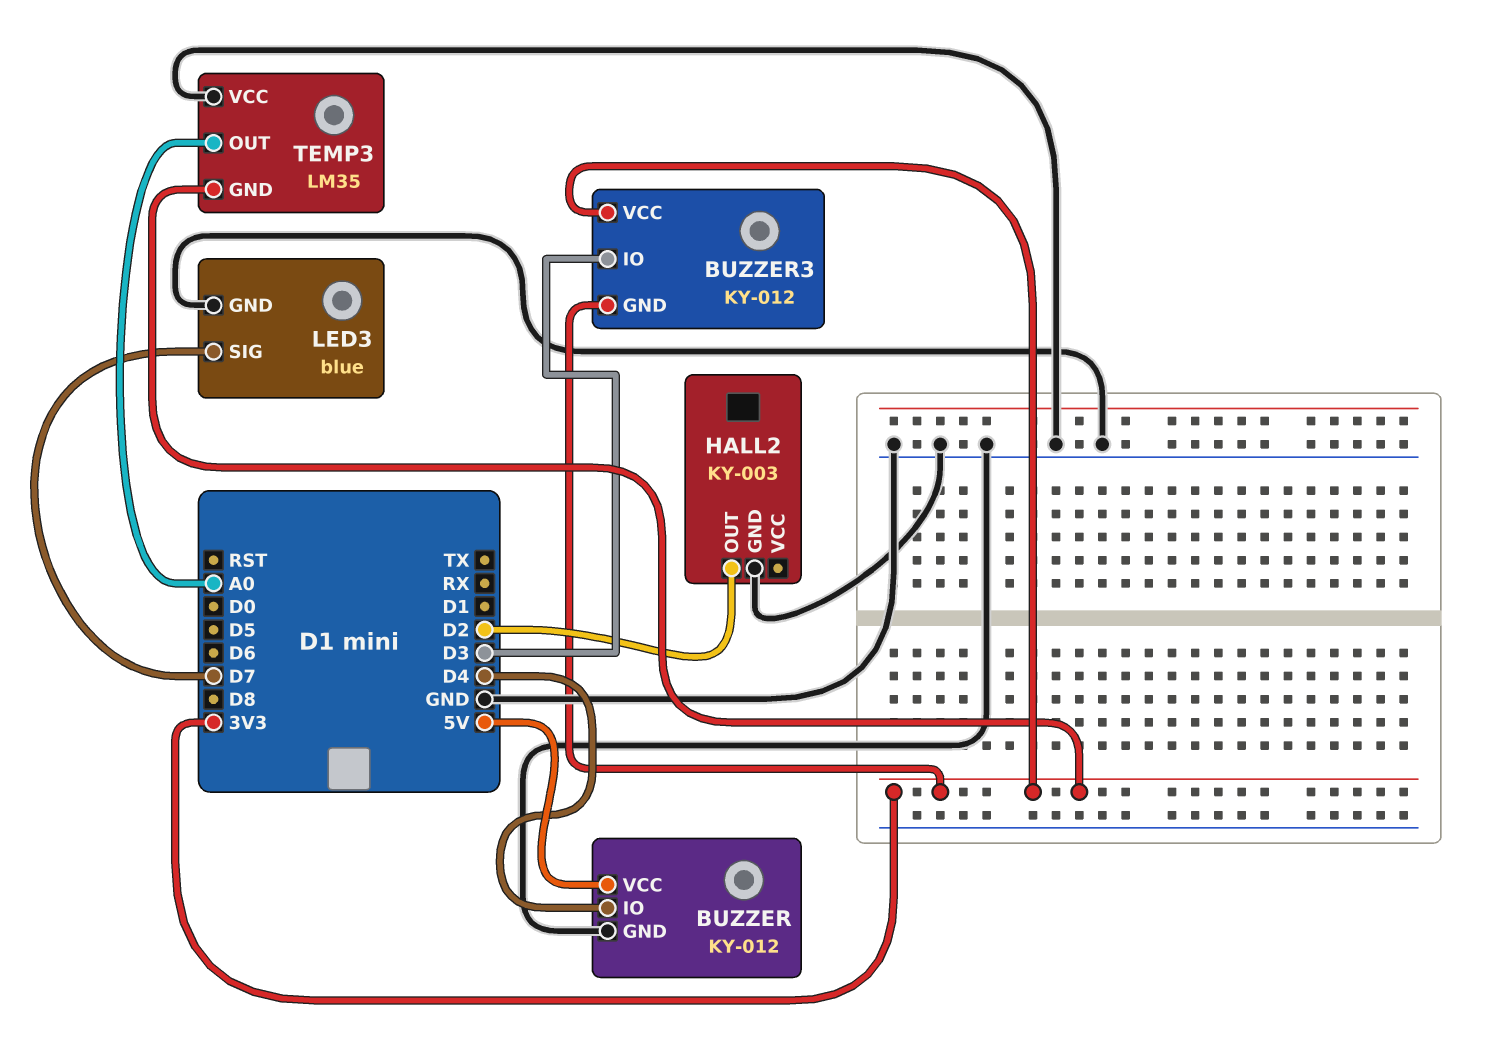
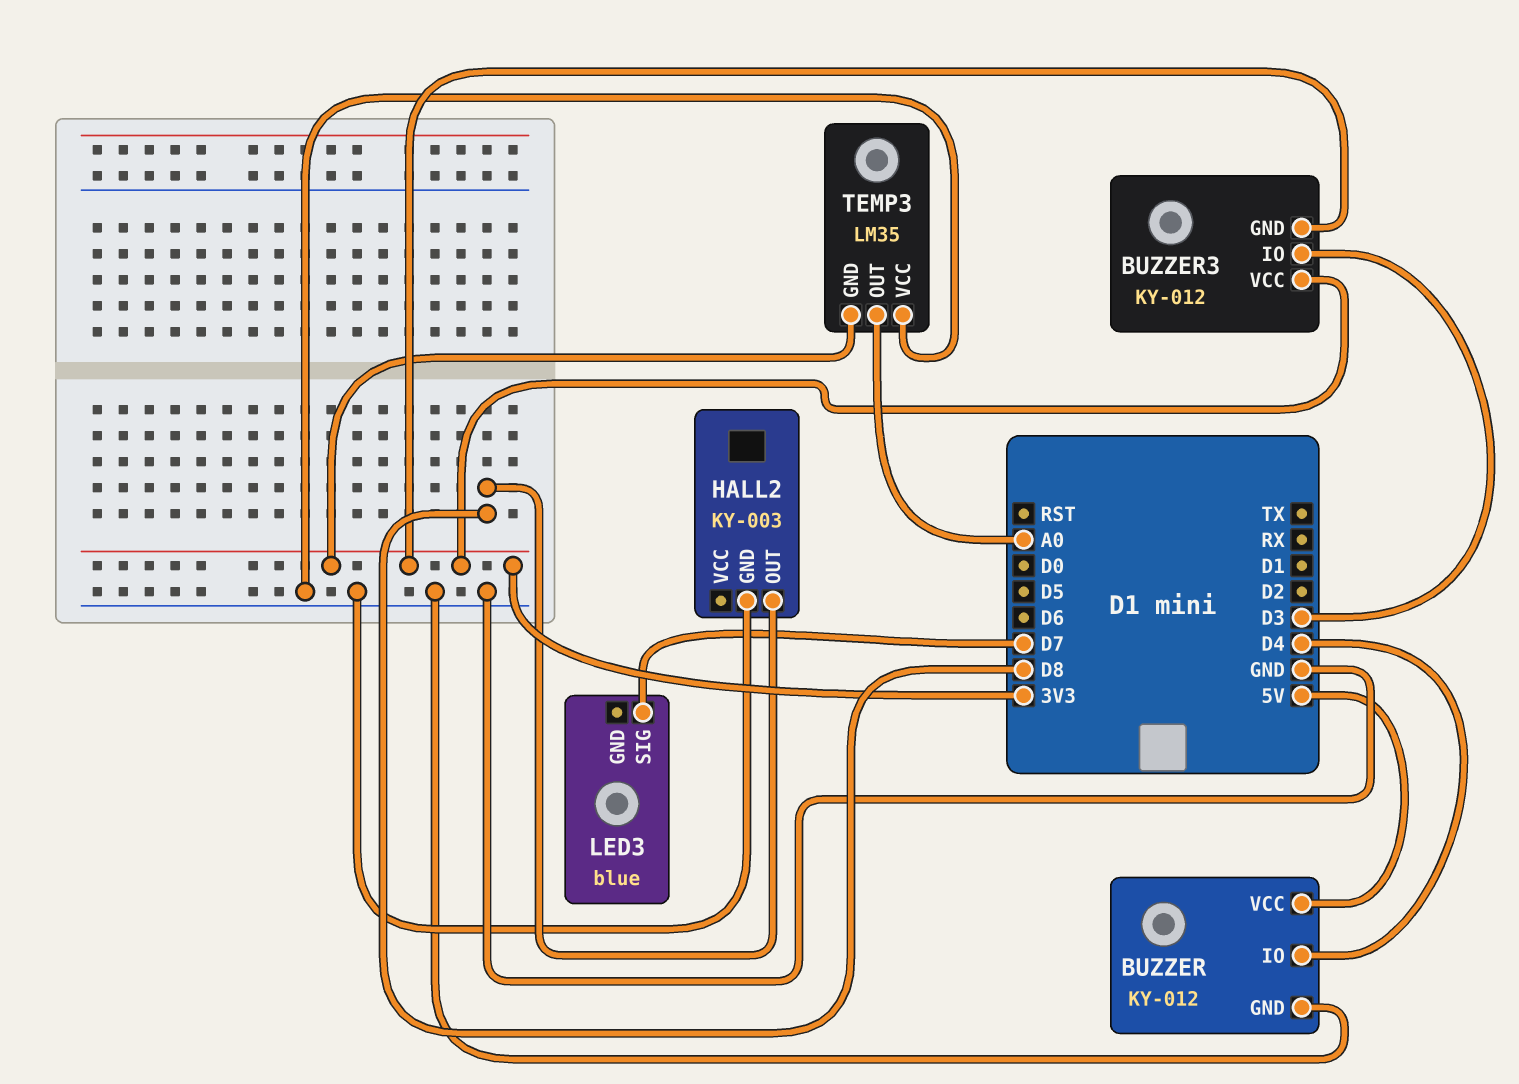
HALL2 pin OUT: D2 -> D8
LED3 pin GND: GND -> none

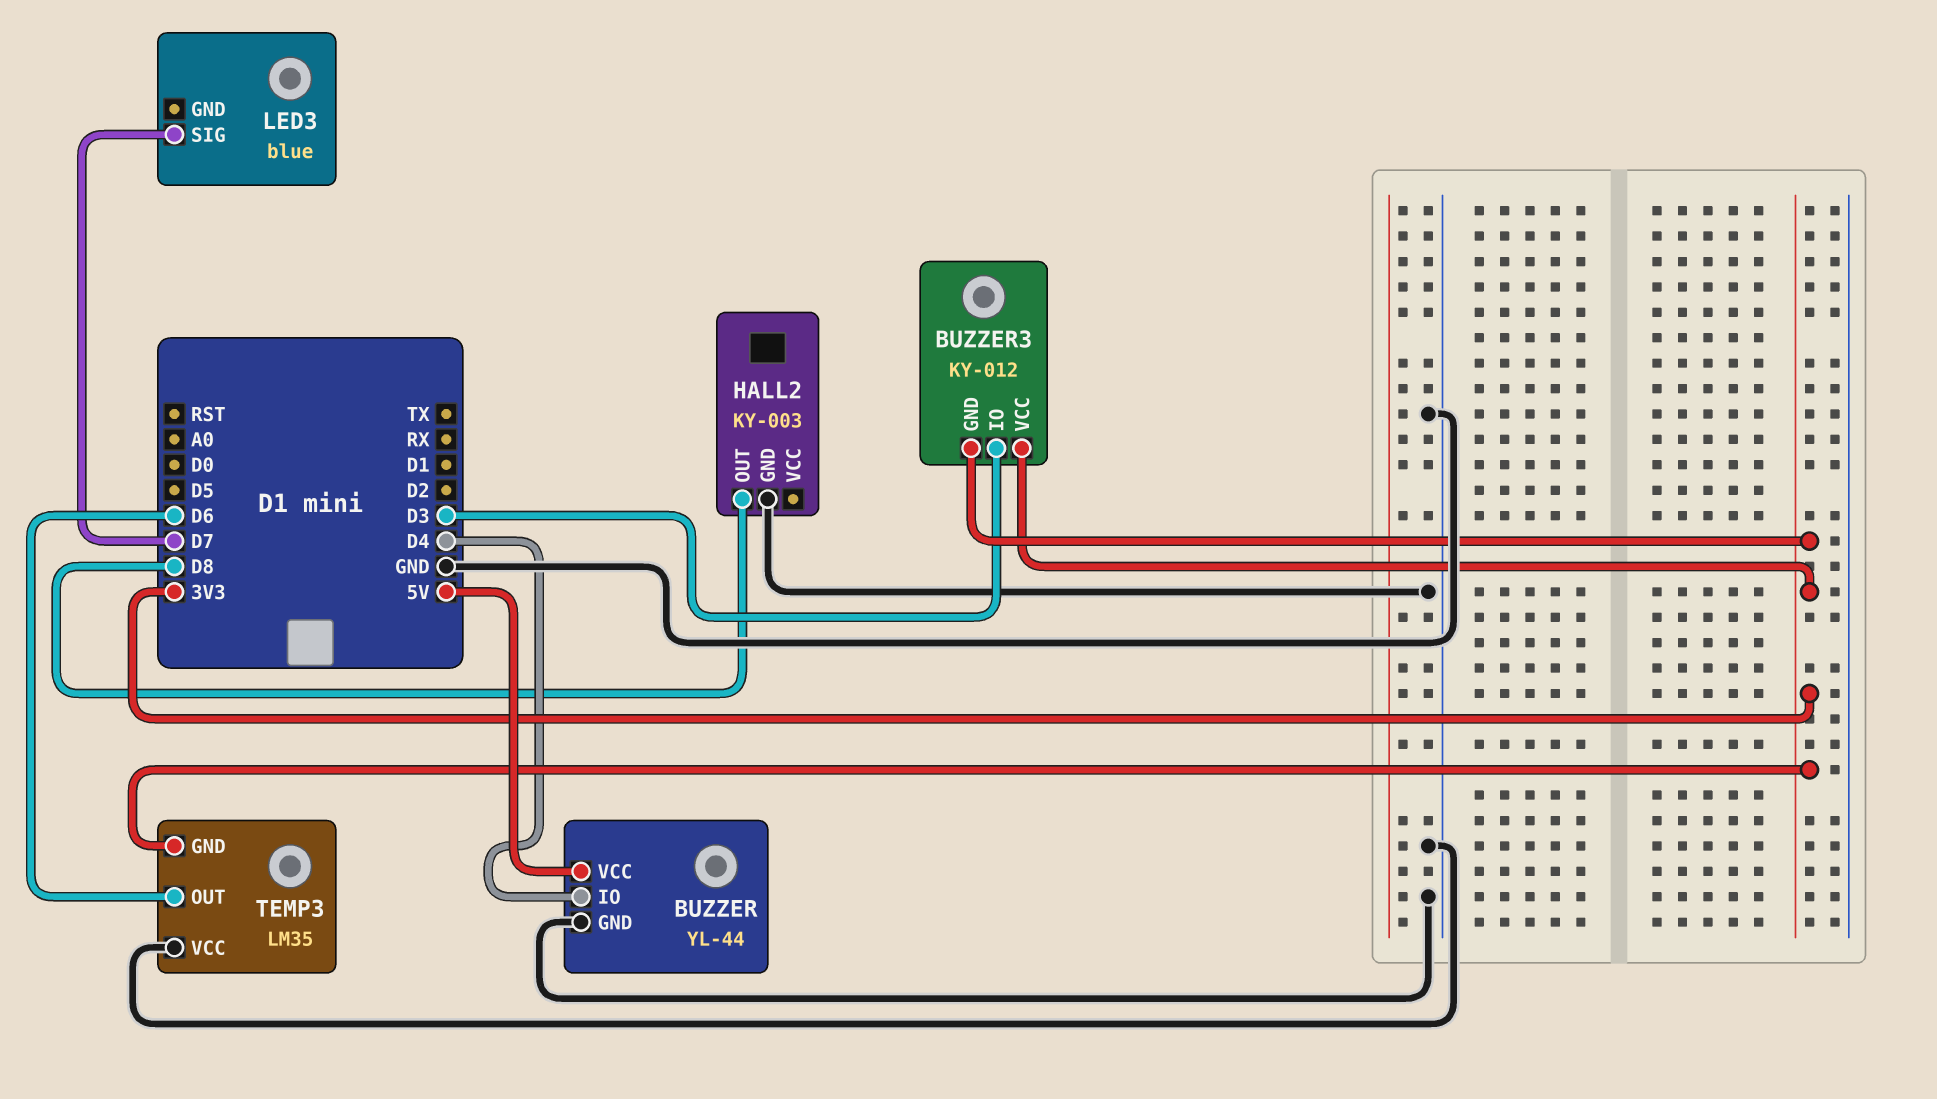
BUZZER: KY-012 -> YL-44
TEMP3 pin OUT: A0 -> D6

